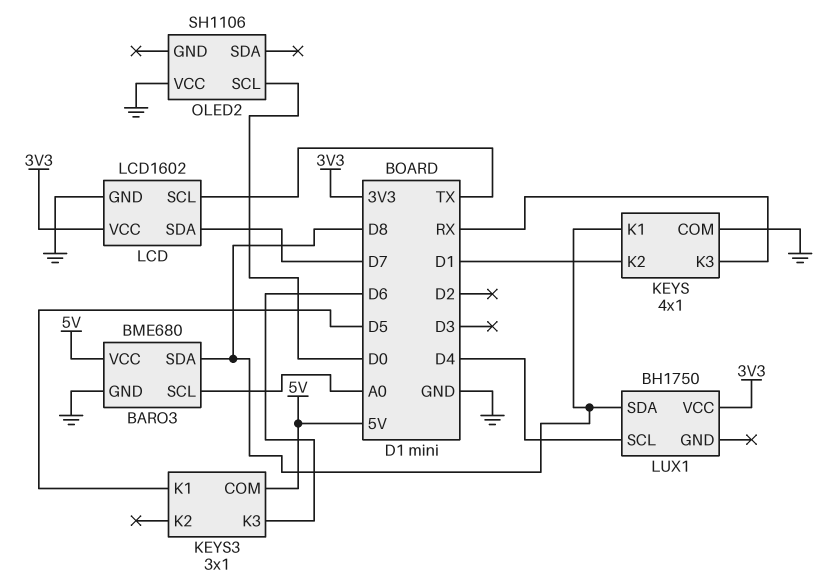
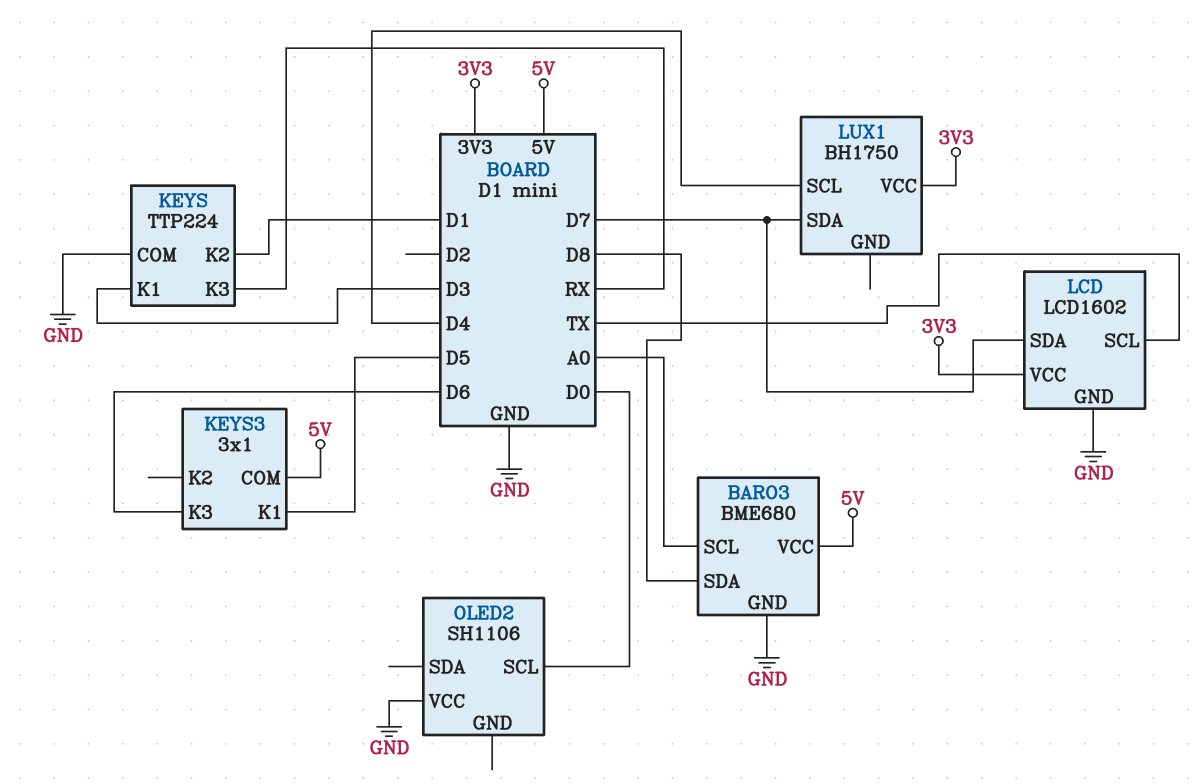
KEYS: 4x1 -> TTP224
KEYS pin K1: D8 -> D3
LUX1 pin SDA: D8 -> D7

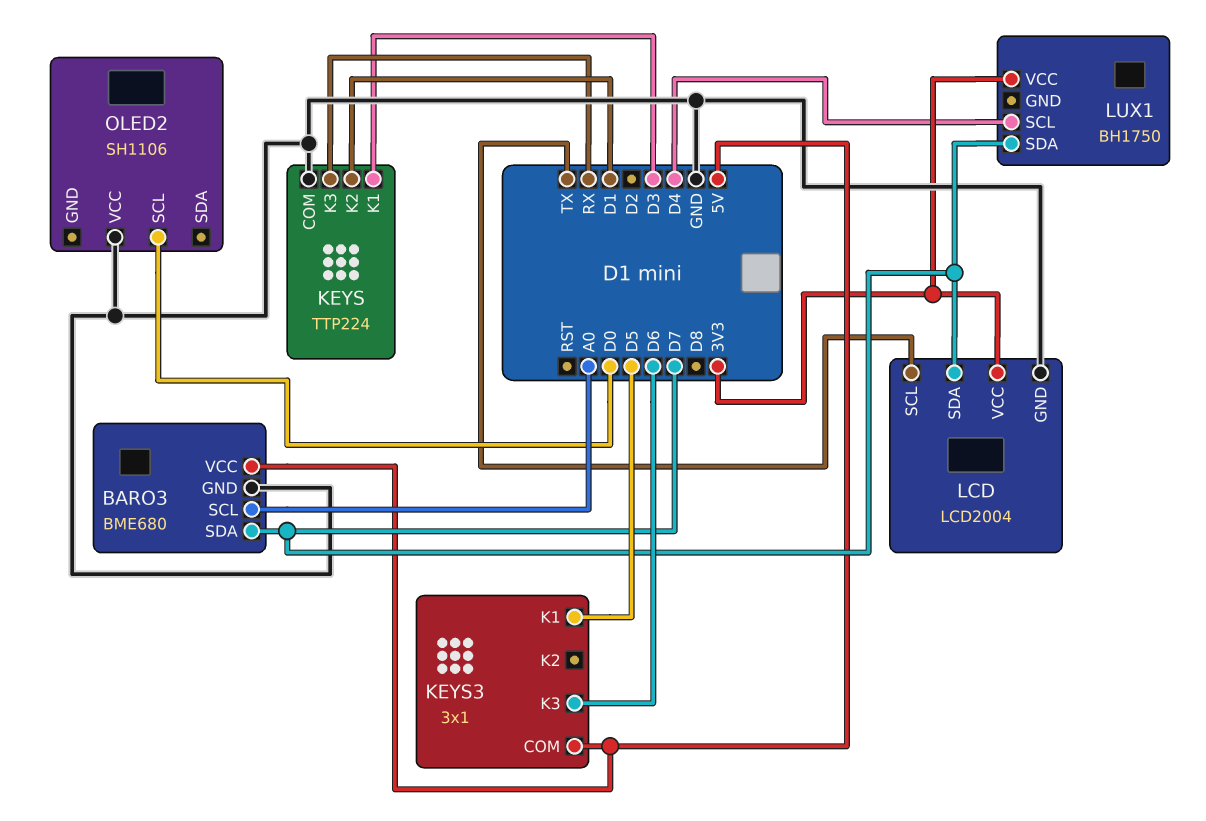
BARO3 pin SDA: D8 -> D7
LCD: LCD1602 -> LCD2004

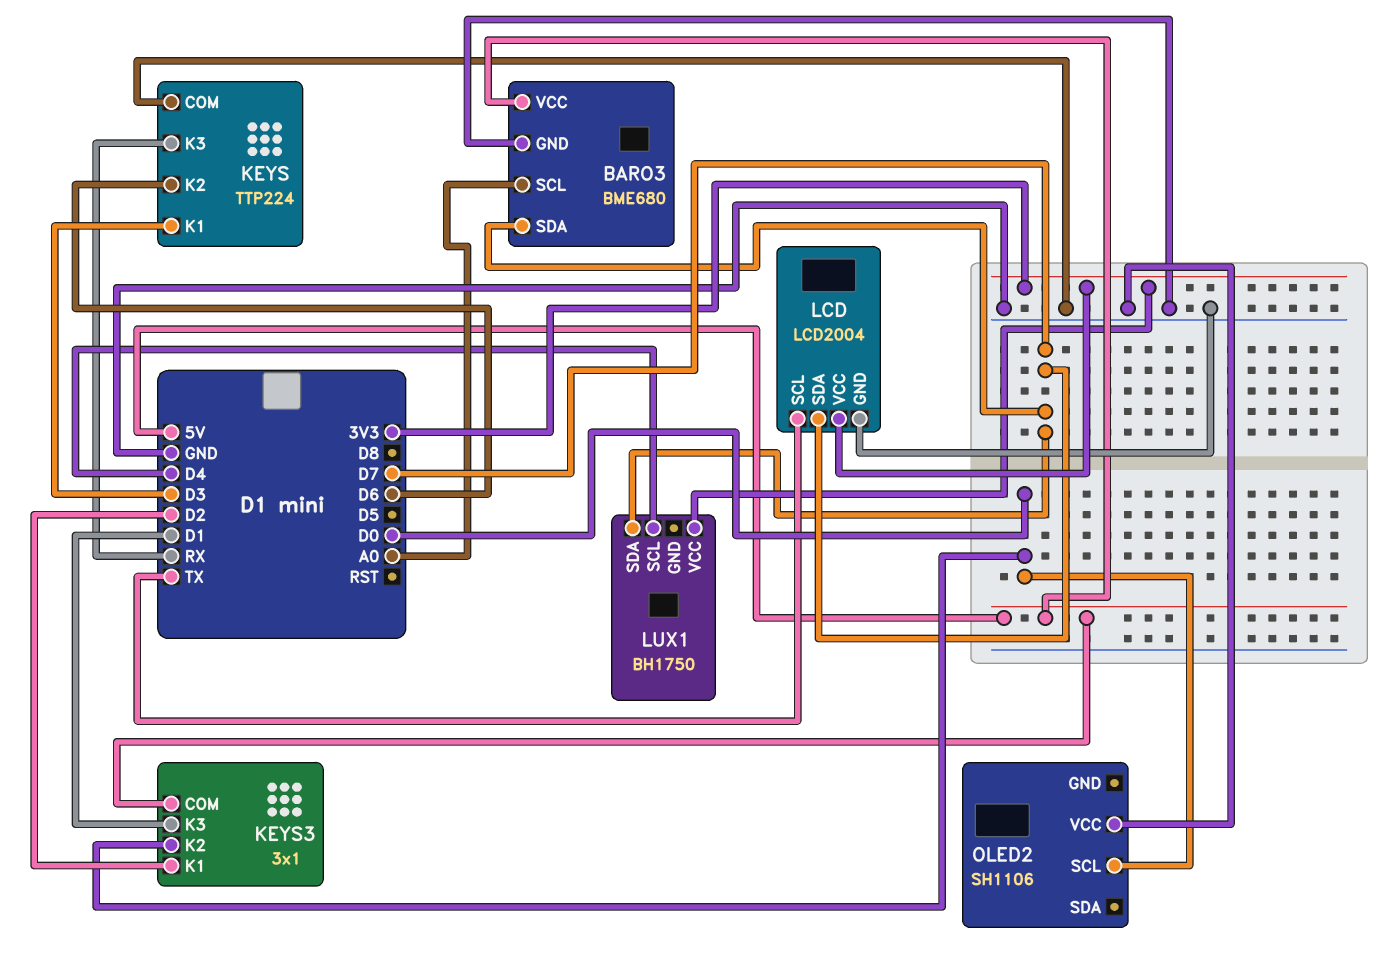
KEYS pin K2: D1 -> D6
KEYS3 pin K1: D5 -> D2
KEYS3 pin K2: none -> D0
KEYS3 pin K3: D6 -> D1

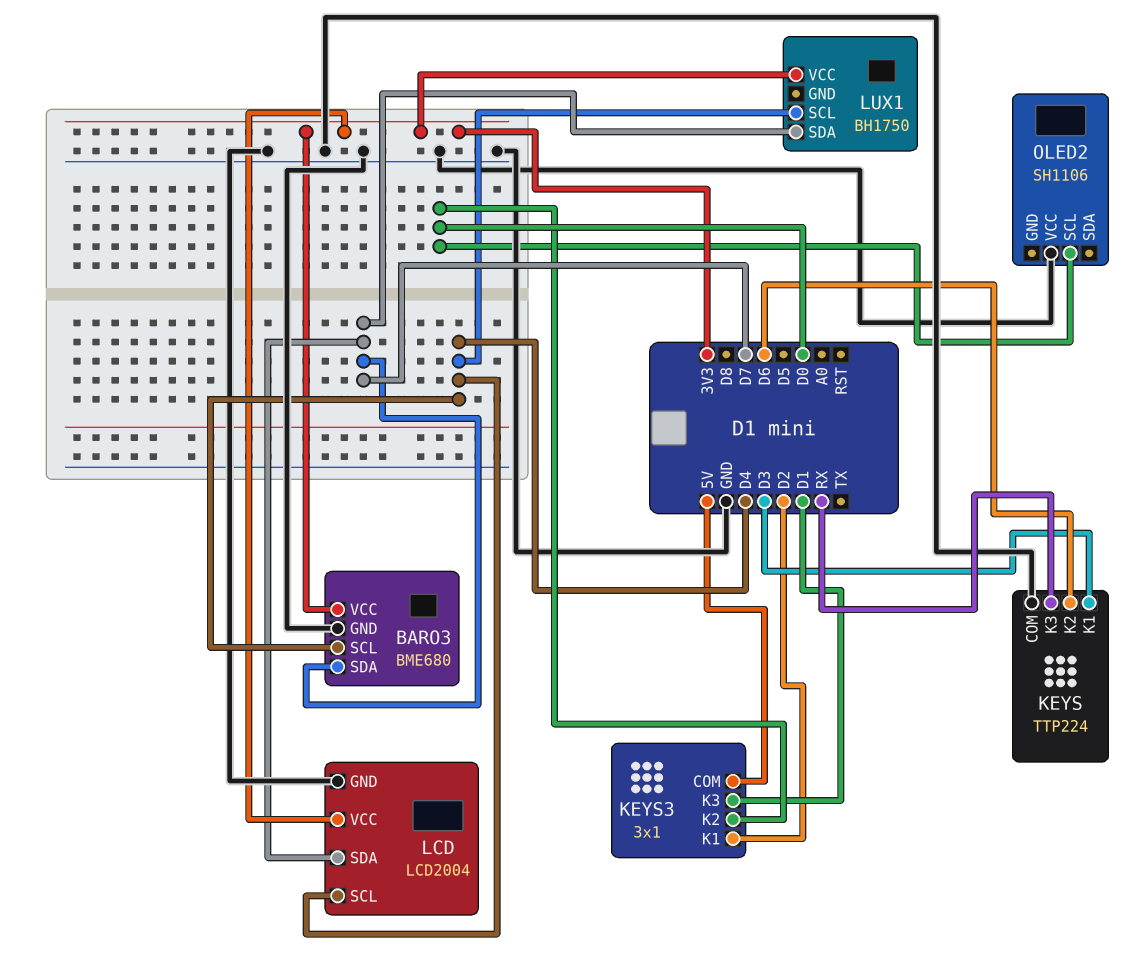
BARO3 pin SCL: A0 -> D4
BARO3 pin VCC: 5V -> 3V3
LCD pin SCL: TX -> D4

